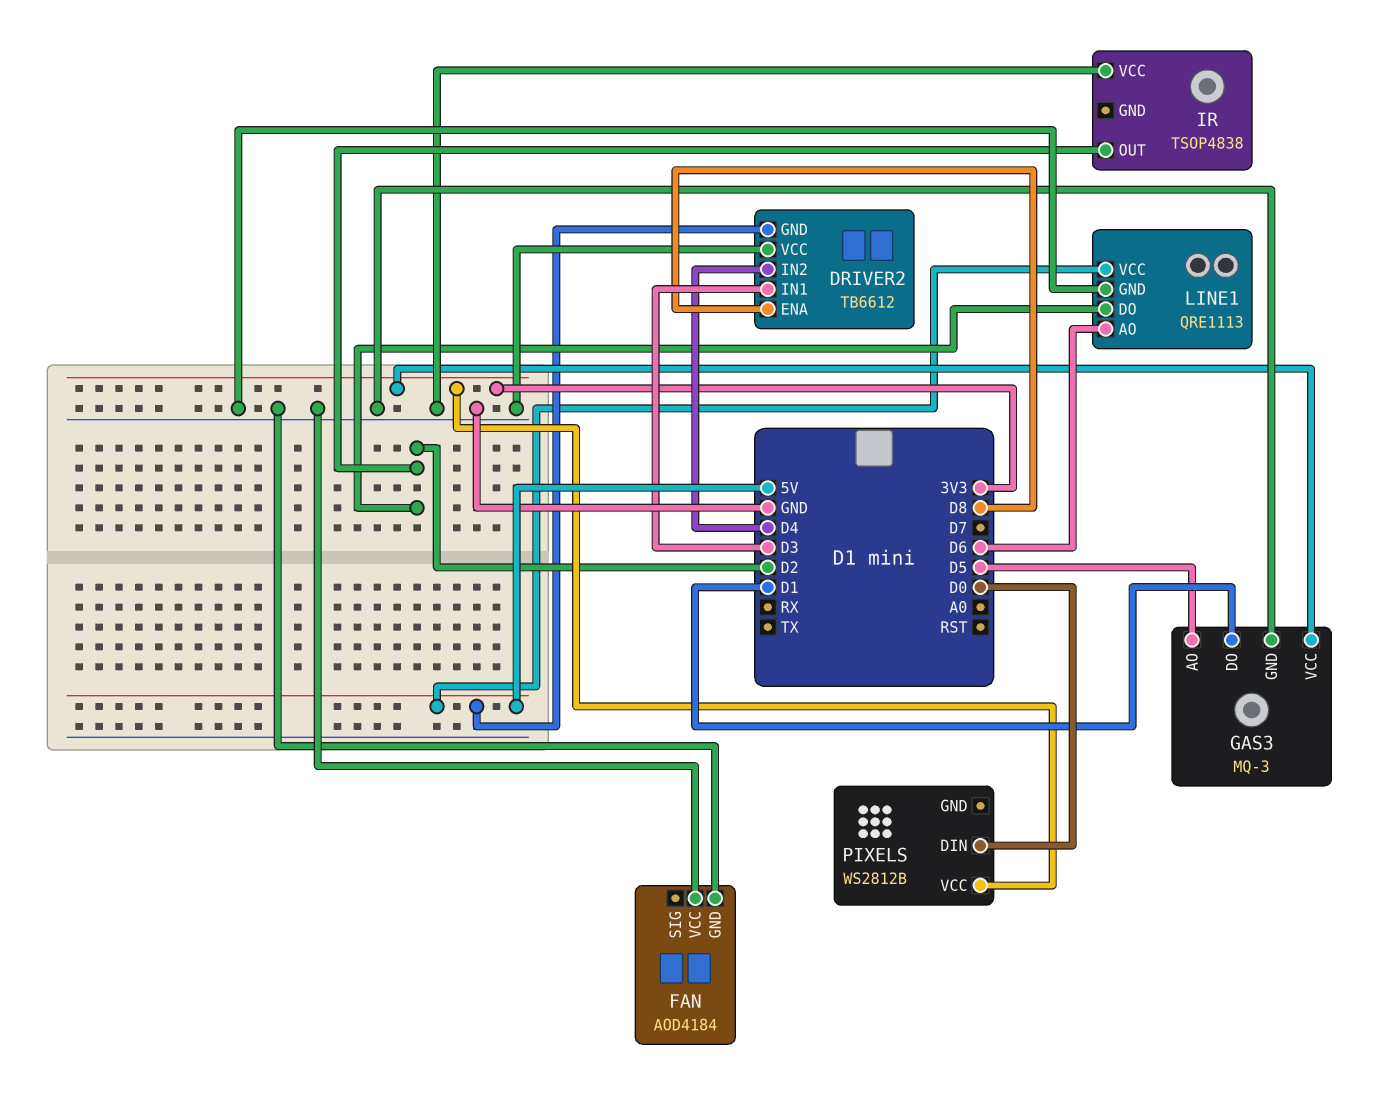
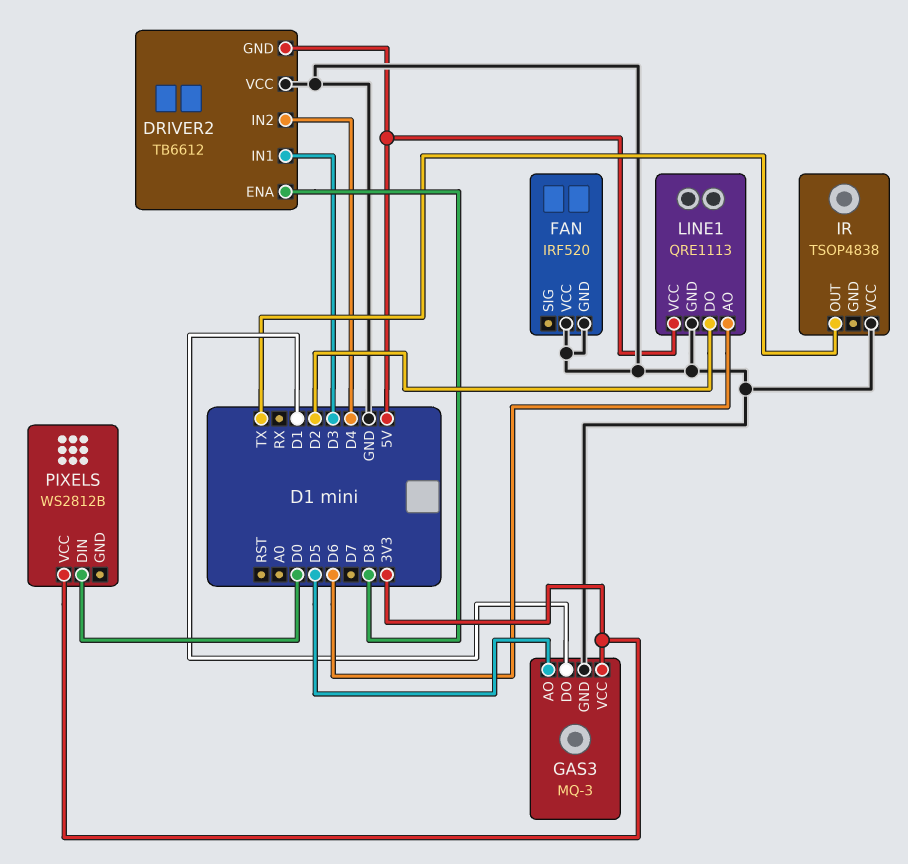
FAN: AOD4184 -> IRF520
IR pin OUT: D2 -> TX

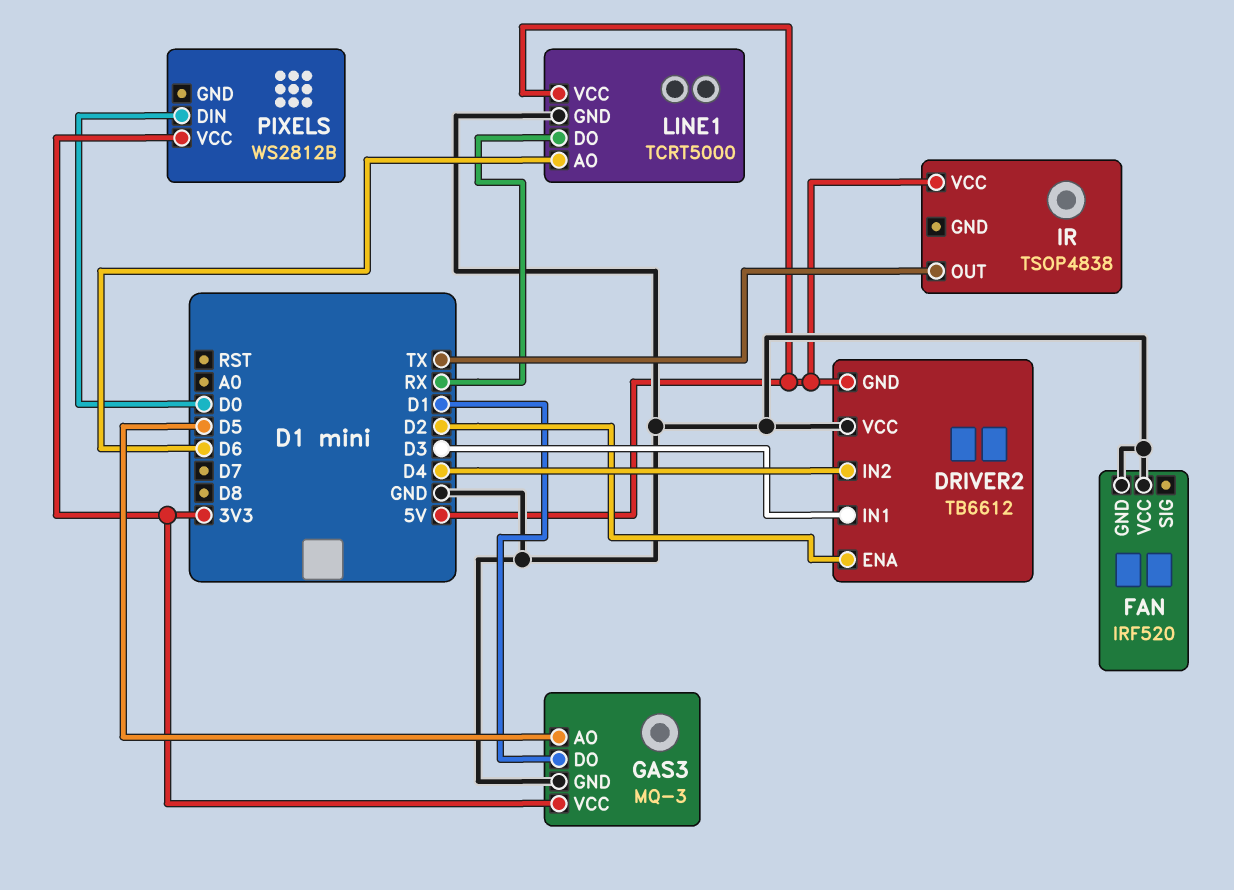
DRIVER2 pin ENA: D8 -> D2
IR pin VCC: GND -> 5V
LINE1: QRE1113 -> TCRT5000
LINE1 pin DO: D2 -> RX

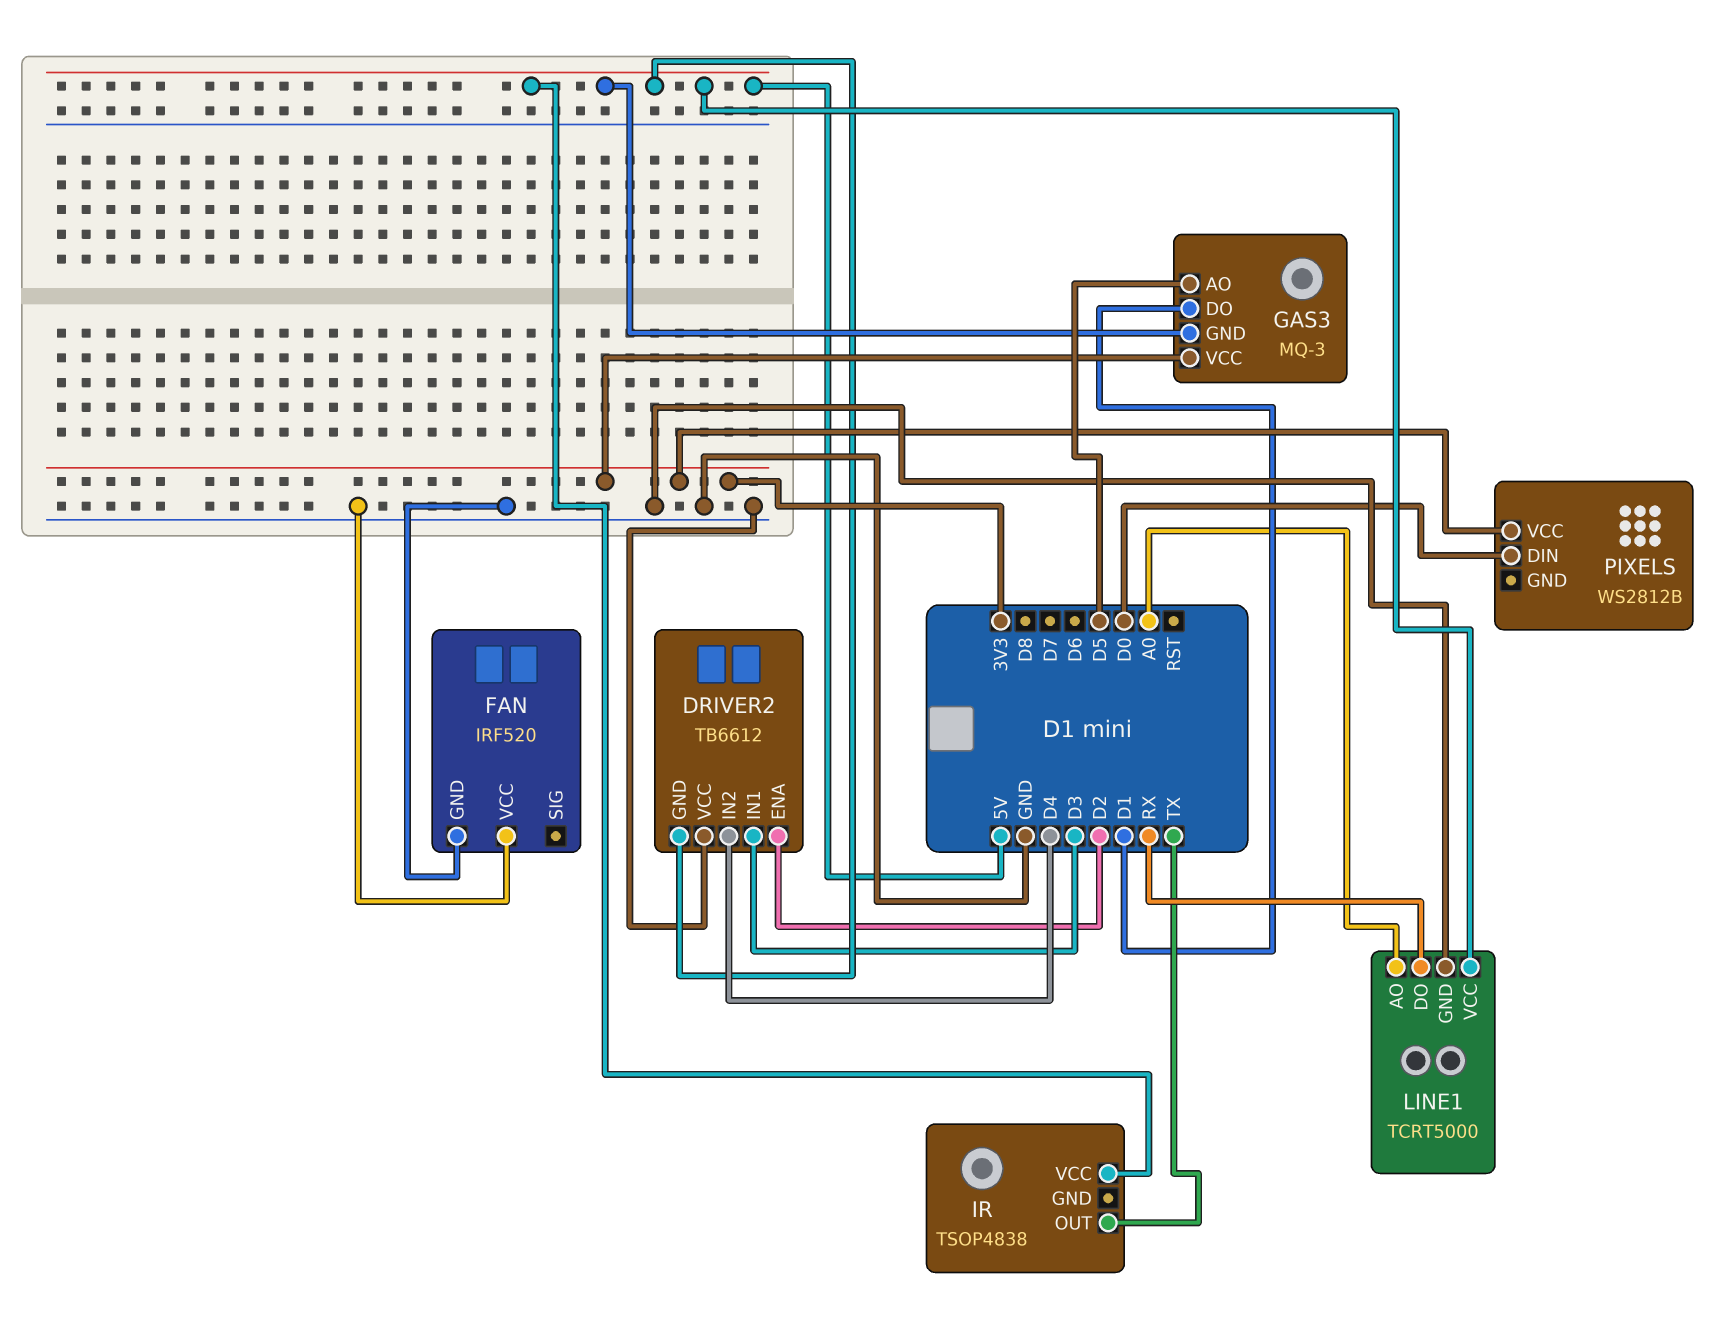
GAS3 pin GND: GND -> 5V
LINE1 pin AO: D6 -> A0

